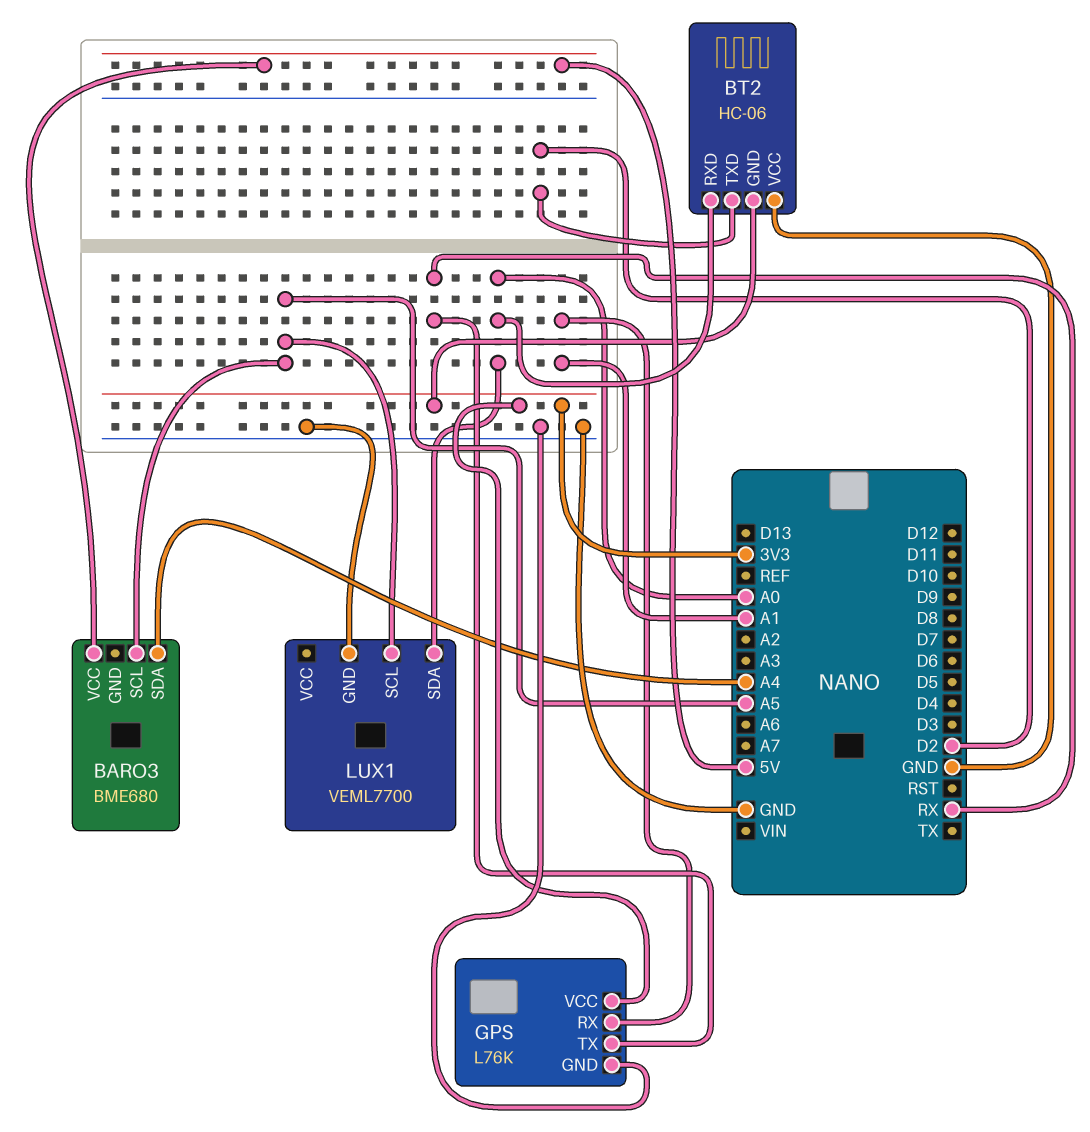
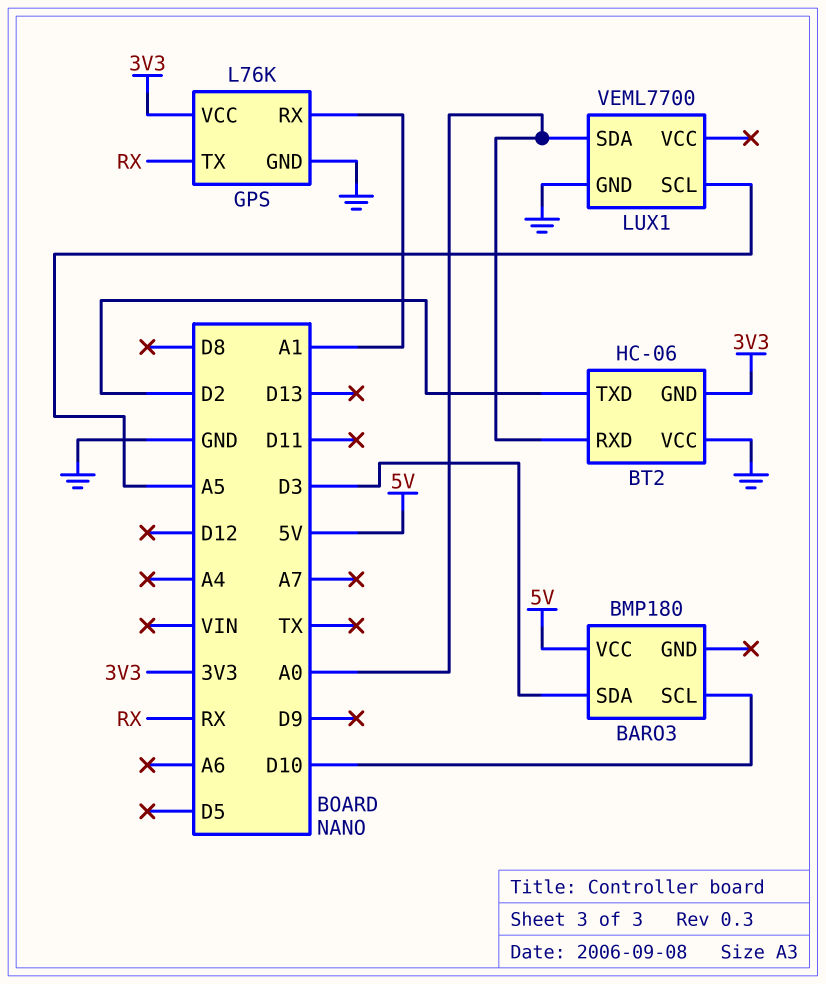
BARO3: BME680 -> BMP180
BARO3 pin SCL: A5 -> D10
BARO3 pin SDA: A4 -> D3

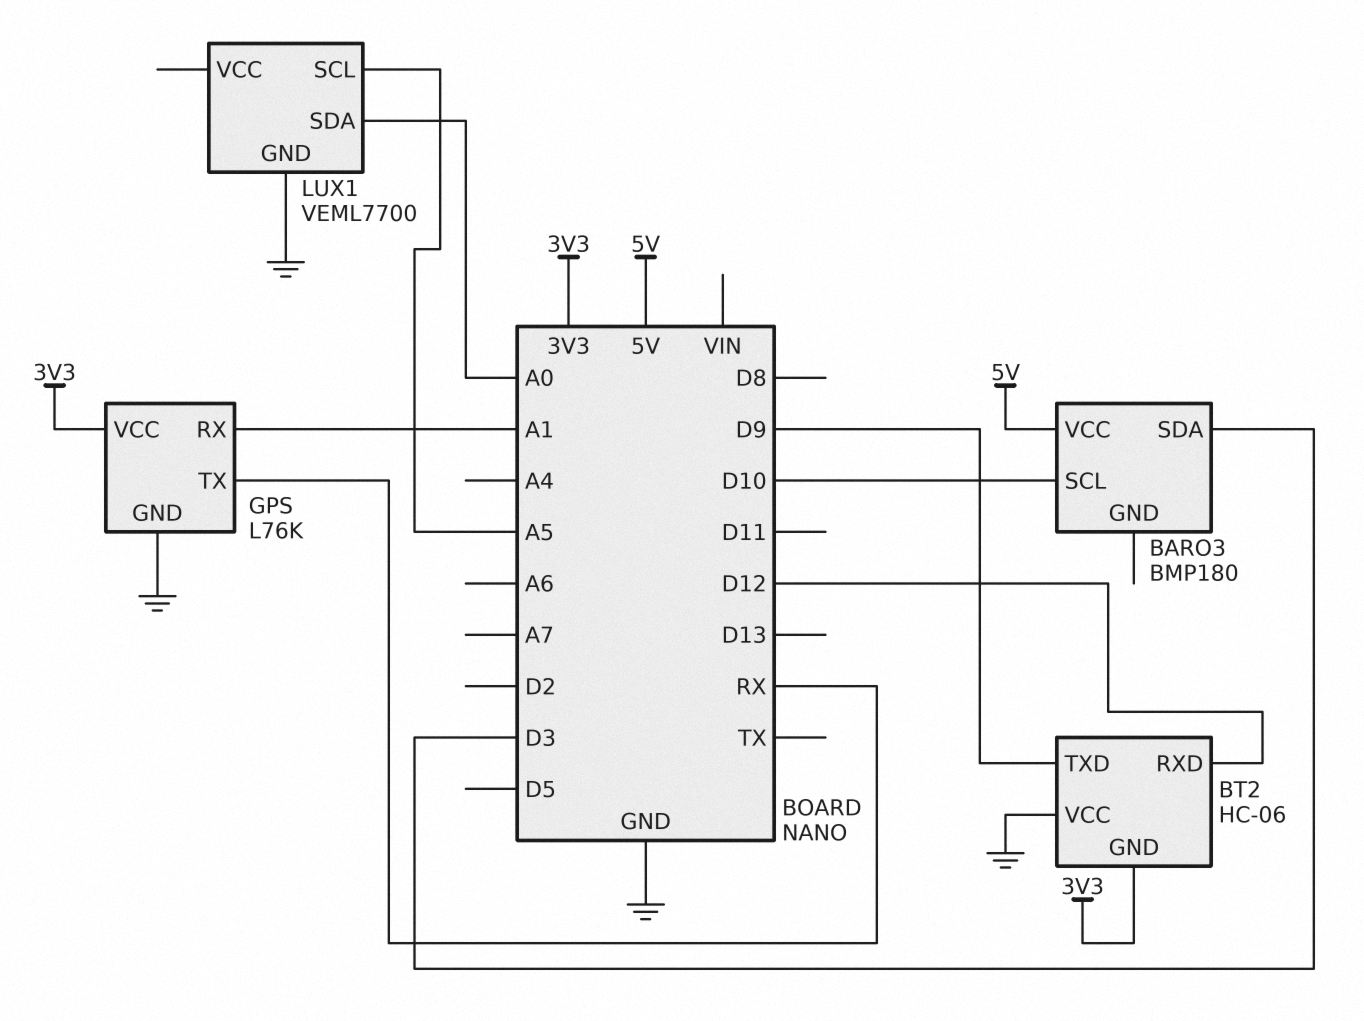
BT2 pin RXD: A0 -> D12
BT2 pin TXD: D2 -> D9

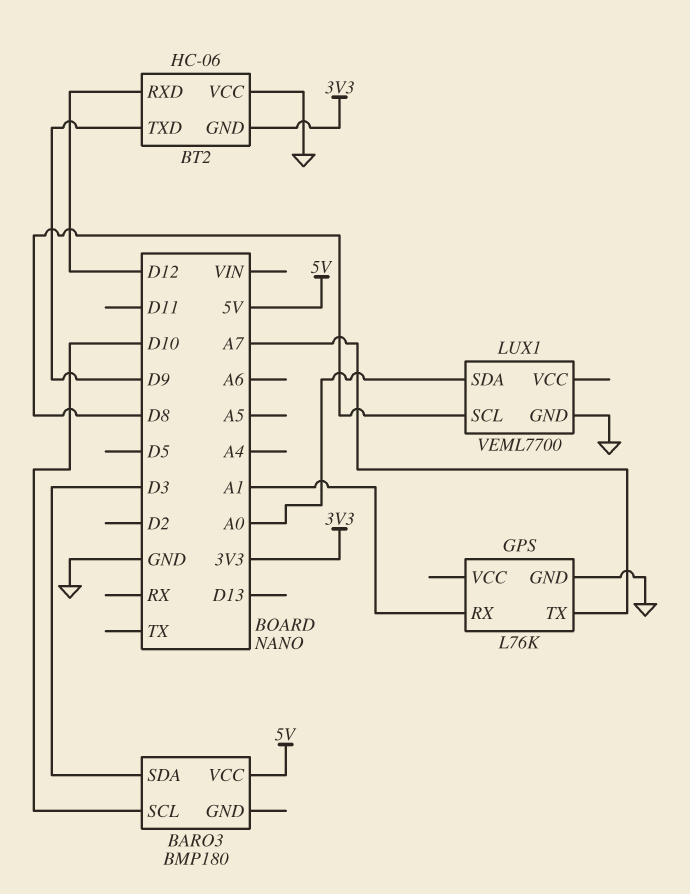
GPS pin TX: RX -> A7
GPS pin VCC: 3V3 -> none
LUX1 pin SCL: A5 -> D8

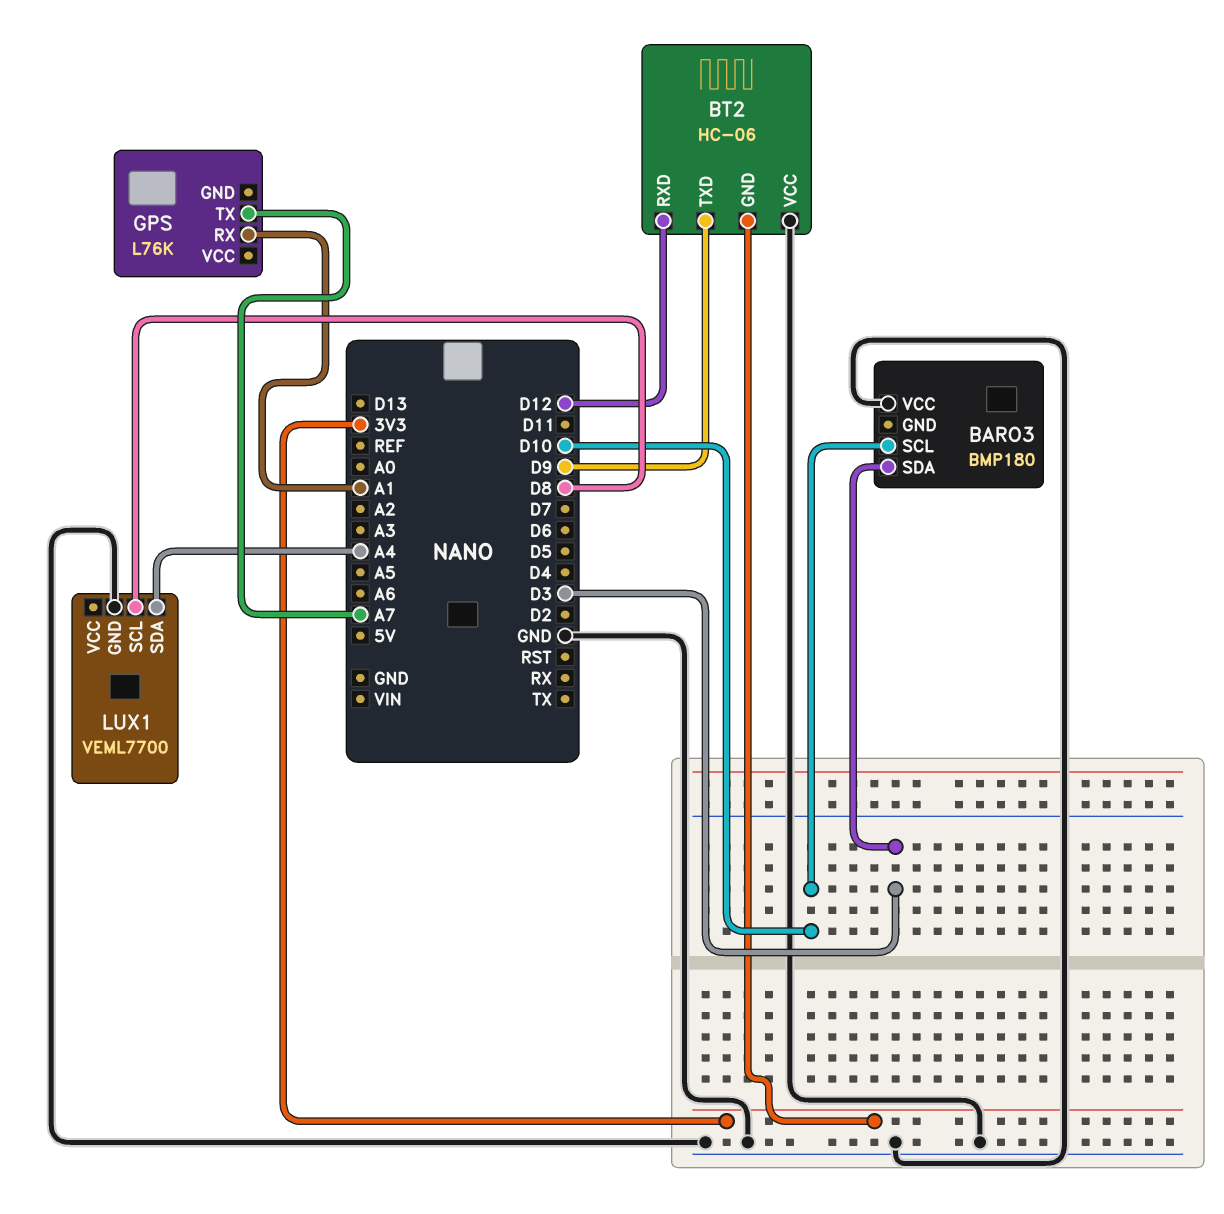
BARO3 pin VCC: 5V -> GND
GPS pin GND: GND -> none
LUX1 pin SDA: A0 -> A4

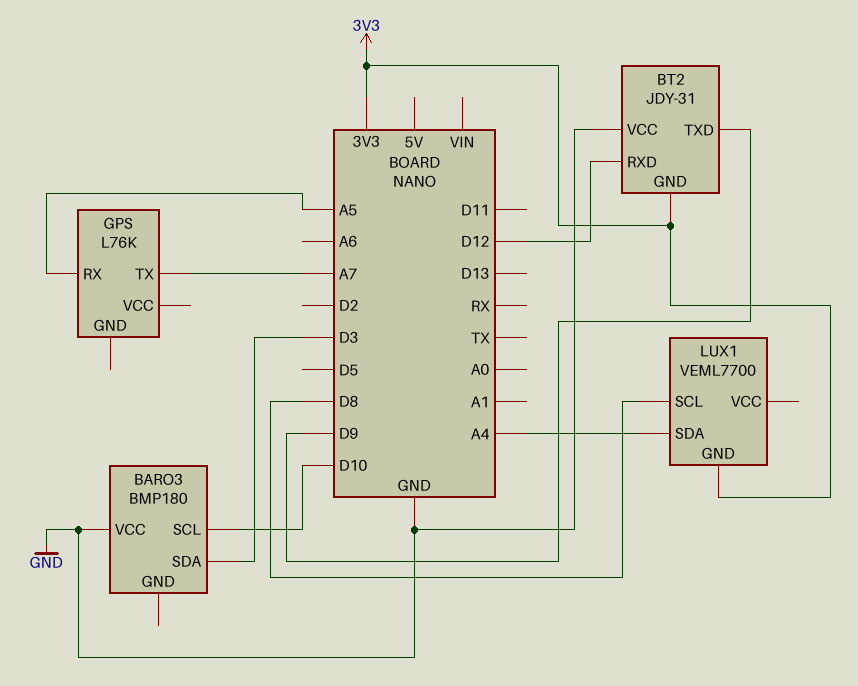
BT2: HC-06 -> JDY-31
GPS pin RX: A1 -> A5
LUX1 pin GND: GND -> 3V3

